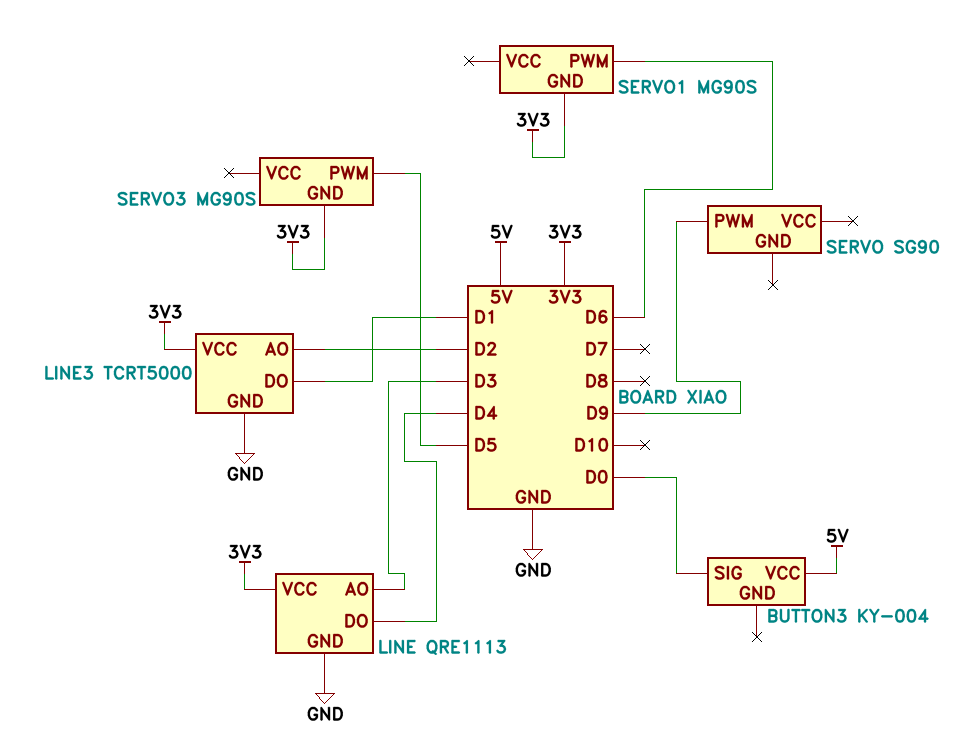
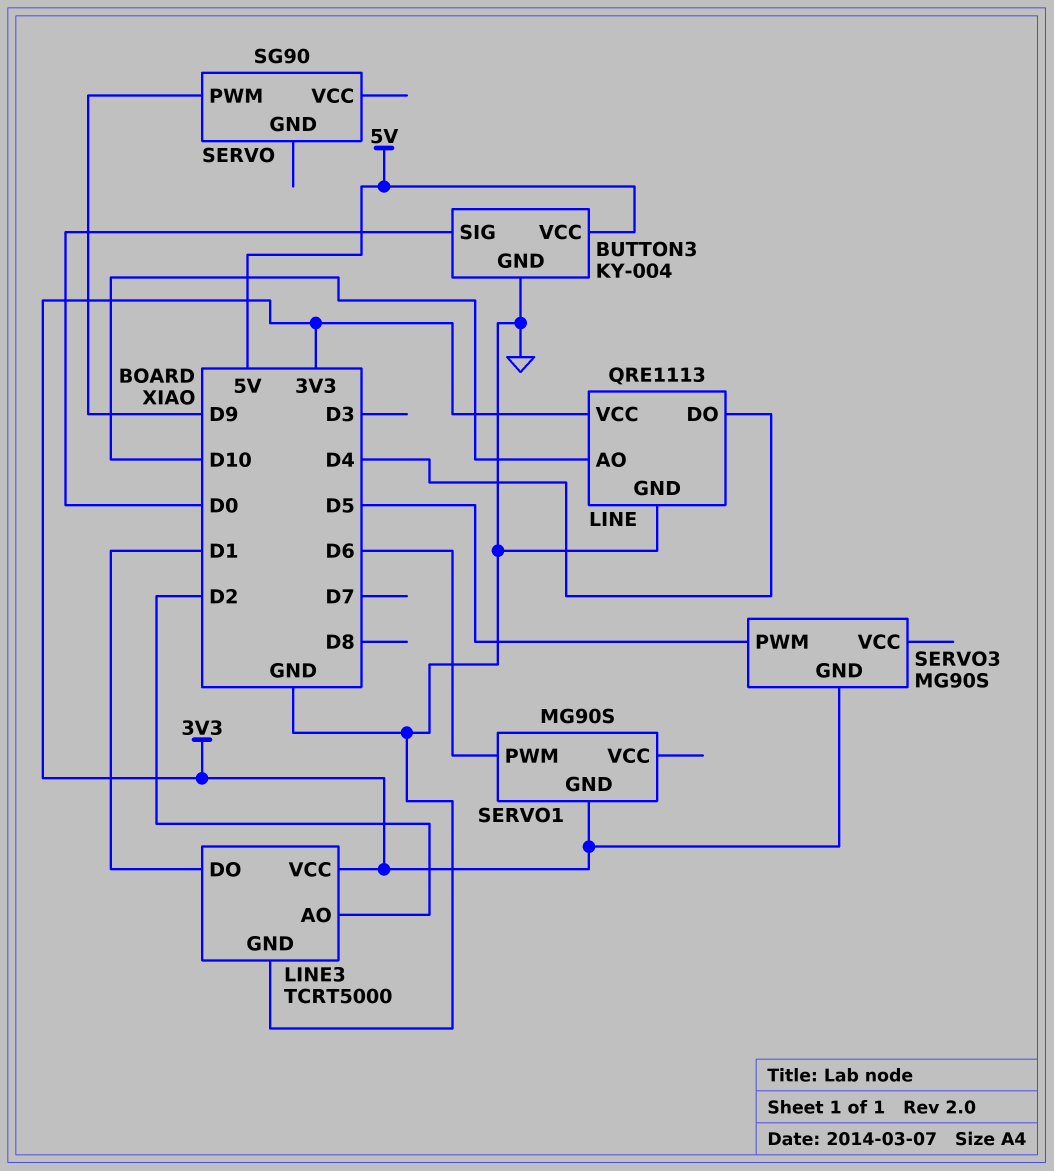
BUTTON3 pin GND: none -> GND
LINE pin AO: D3 -> D10

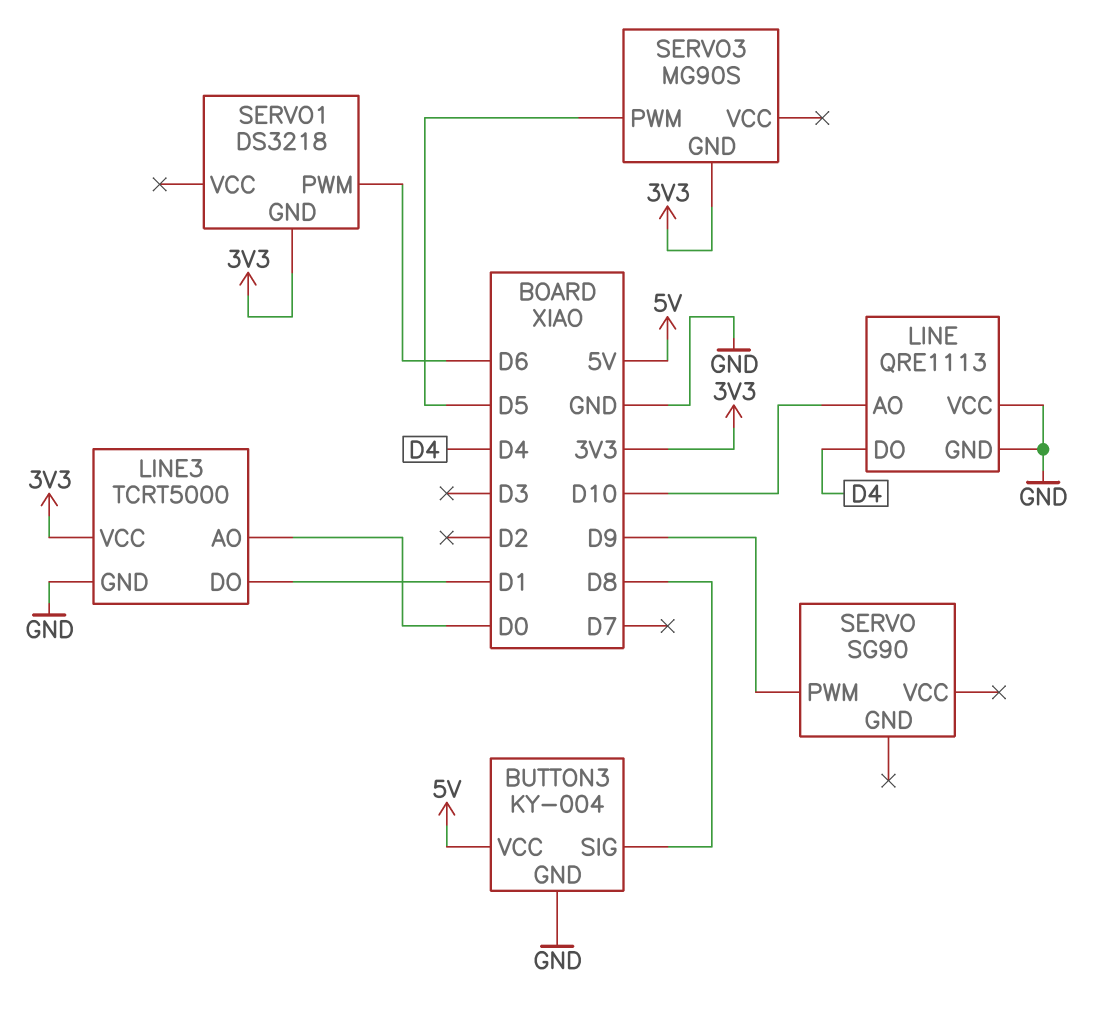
BUTTON3 pin SIG: D0 -> D8
LINE pin VCC: 3V3 -> GND
LINE3 pin AO: D2 -> D0
SERVO1: MG90S -> DS3218

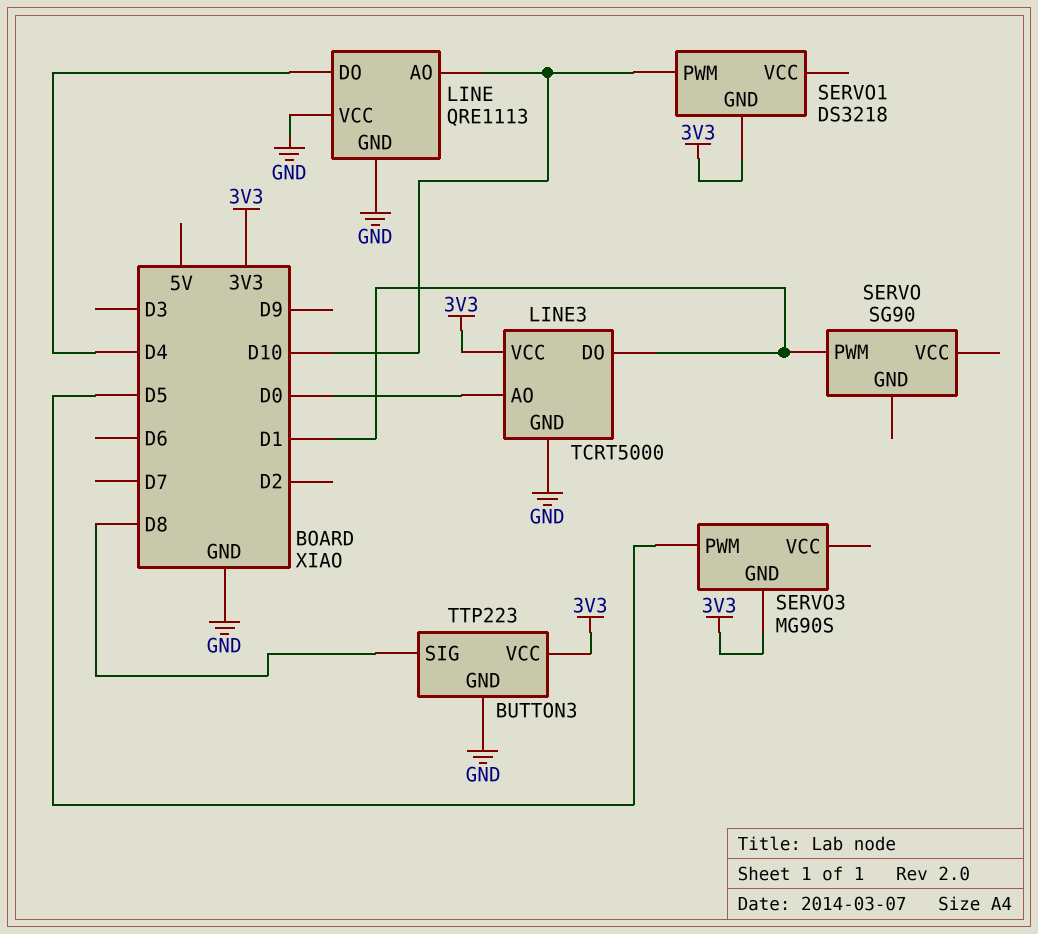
BUTTON3: KY-004 -> TTP223
BUTTON3 pin VCC: 5V -> 3V3
SERVO pin PWM: D9 -> D1
SERVO1 pin PWM: D6 -> D10

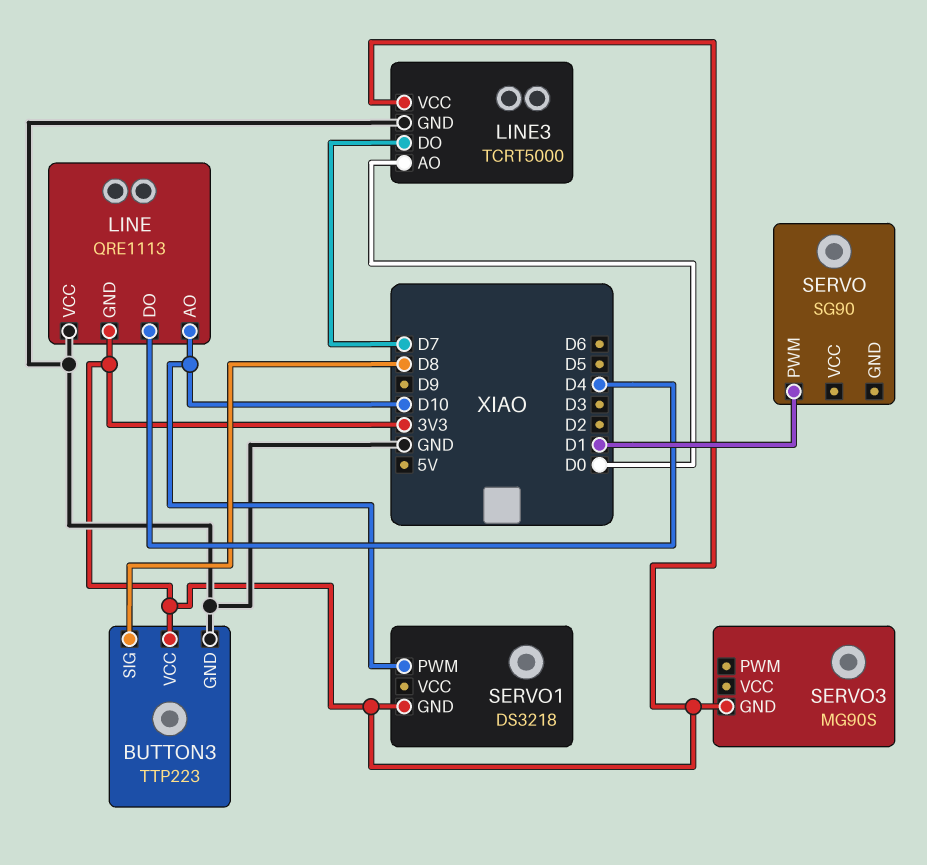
LINE pin GND: GND -> 3V3
LINE3 pin DO: D1 -> D7
SERVO3 pin PWM: D5 -> none

